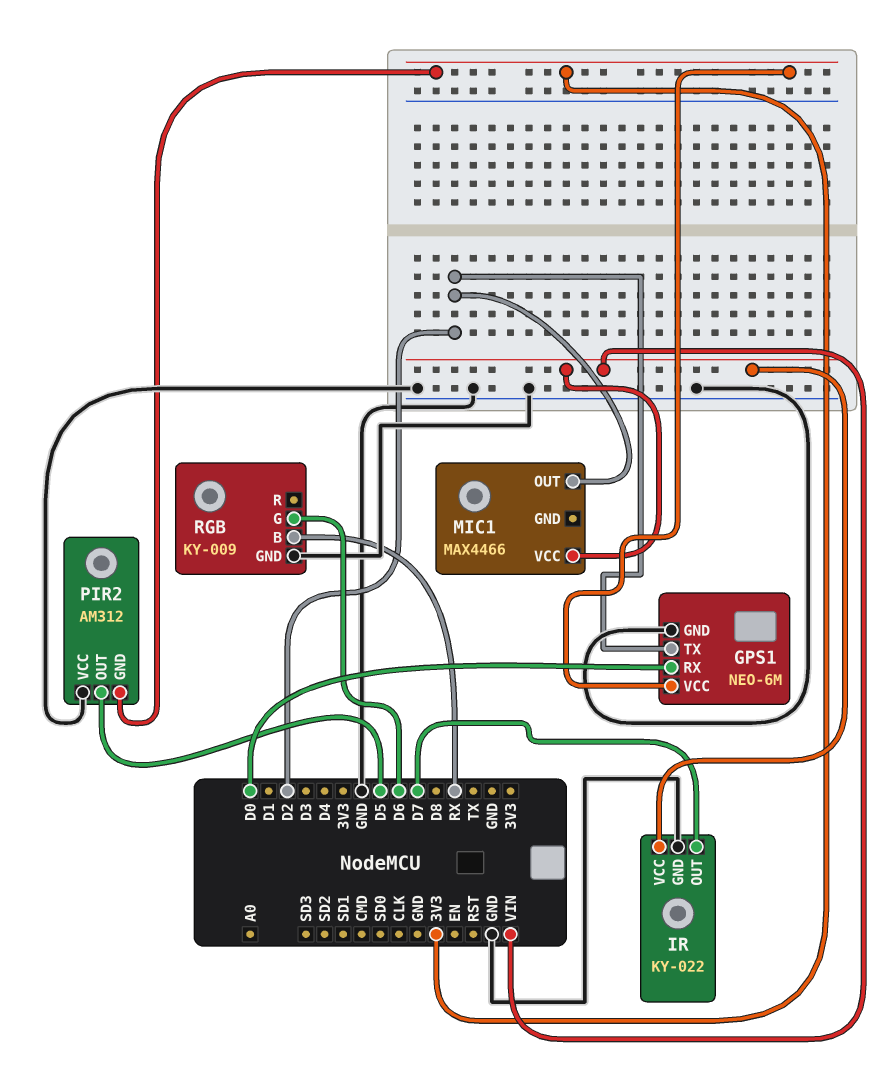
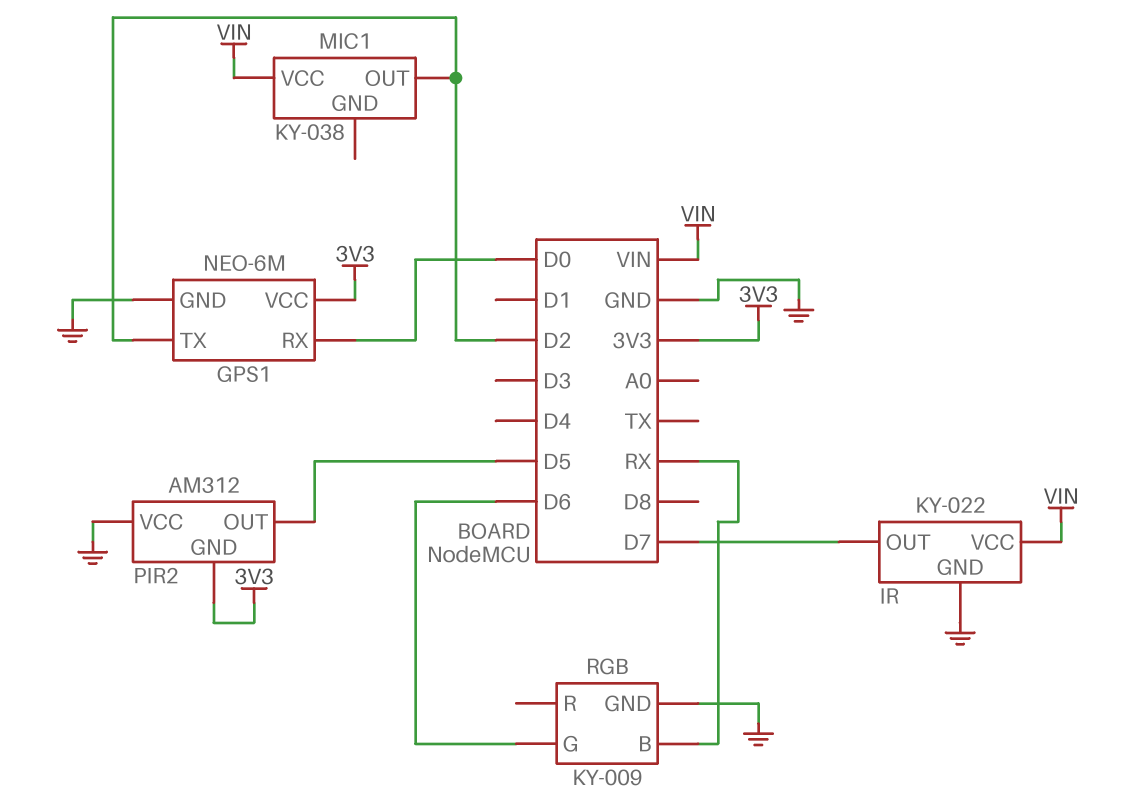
MIC1: MAX4466 -> KY-038

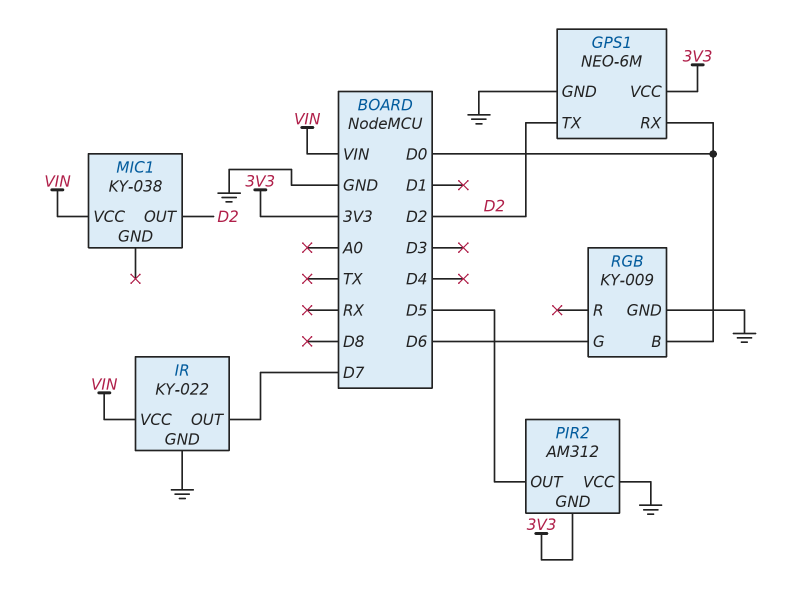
RGB pin B: RX -> D0

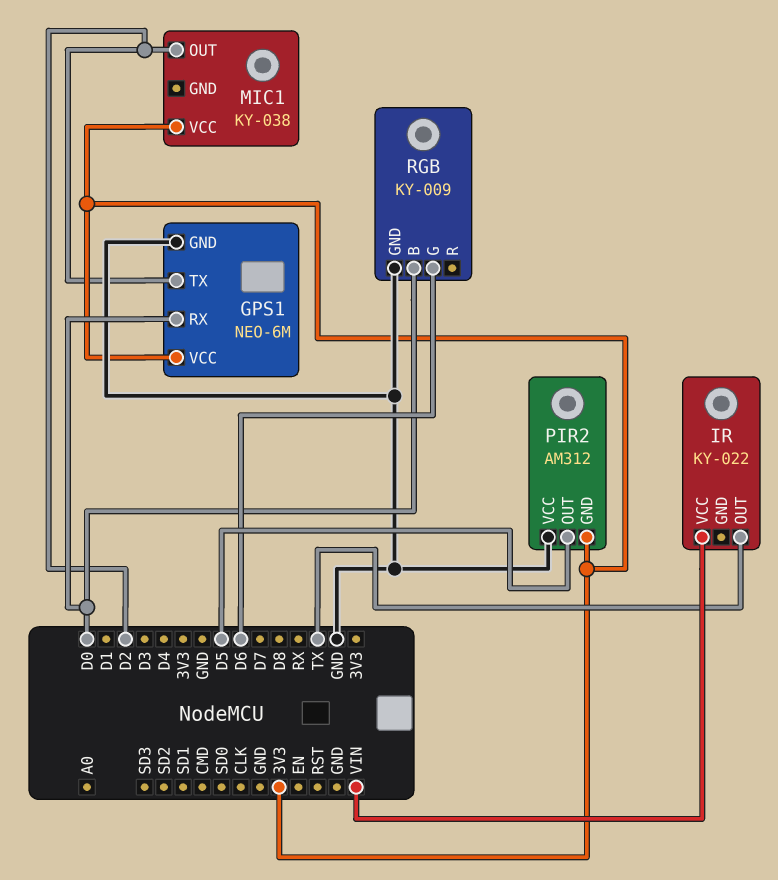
IR pin GND: GND -> none
IR pin OUT: D7 -> TX
MIC1 pin VCC: VIN -> 3V3

